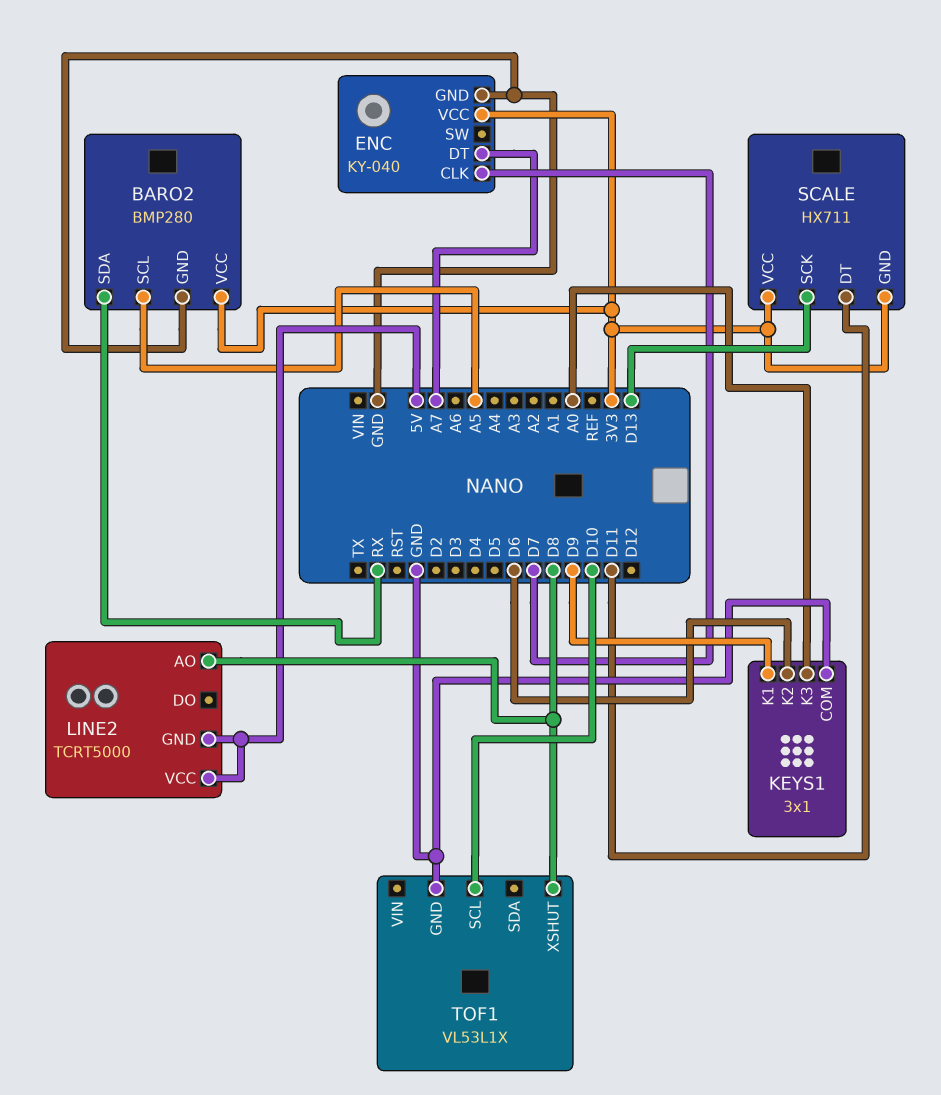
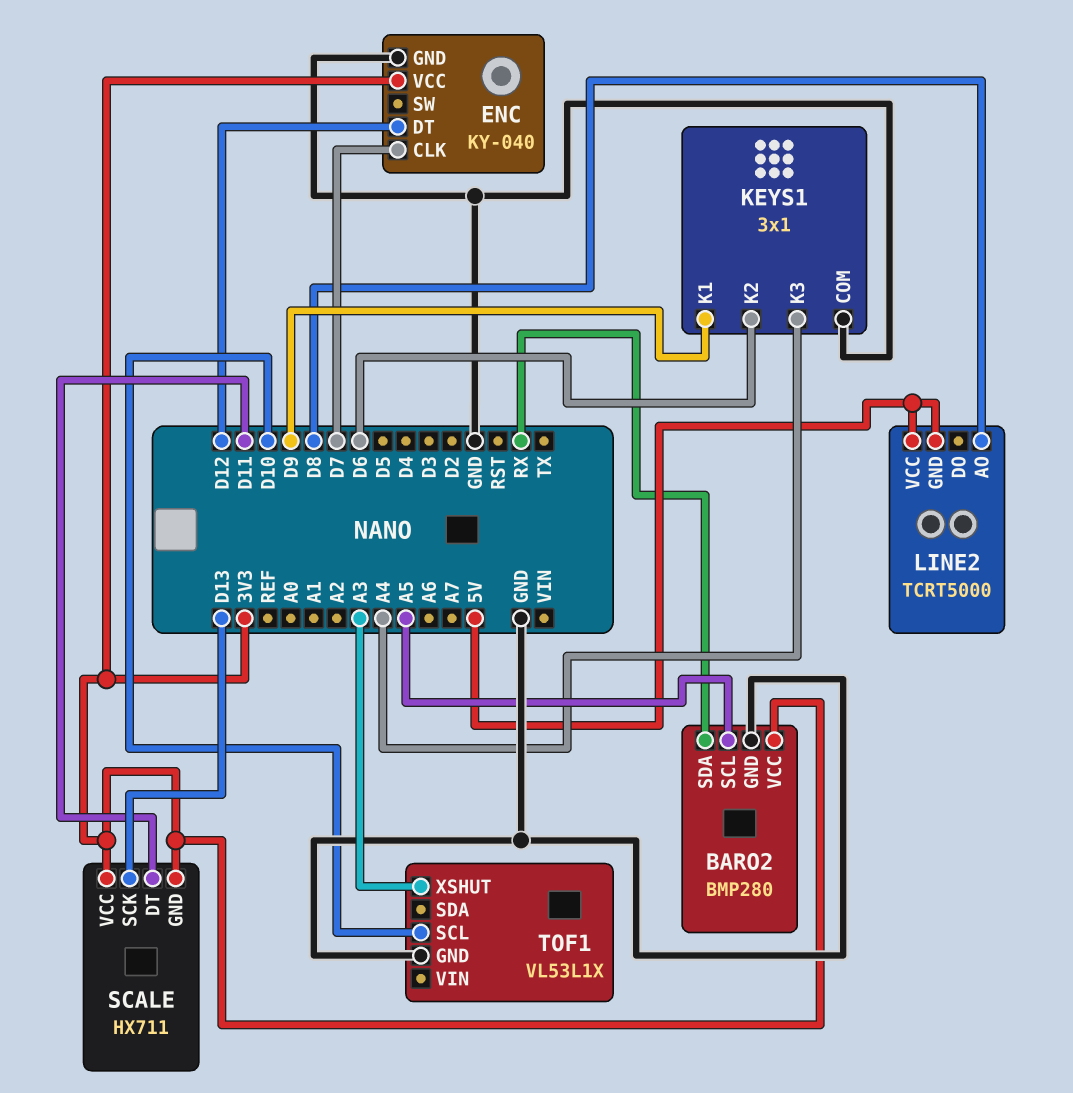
ENC pin DT: A7 -> D12
KEYS1 pin K3: A0 -> A4
TOF1 pin XSHUT: D8 -> A3

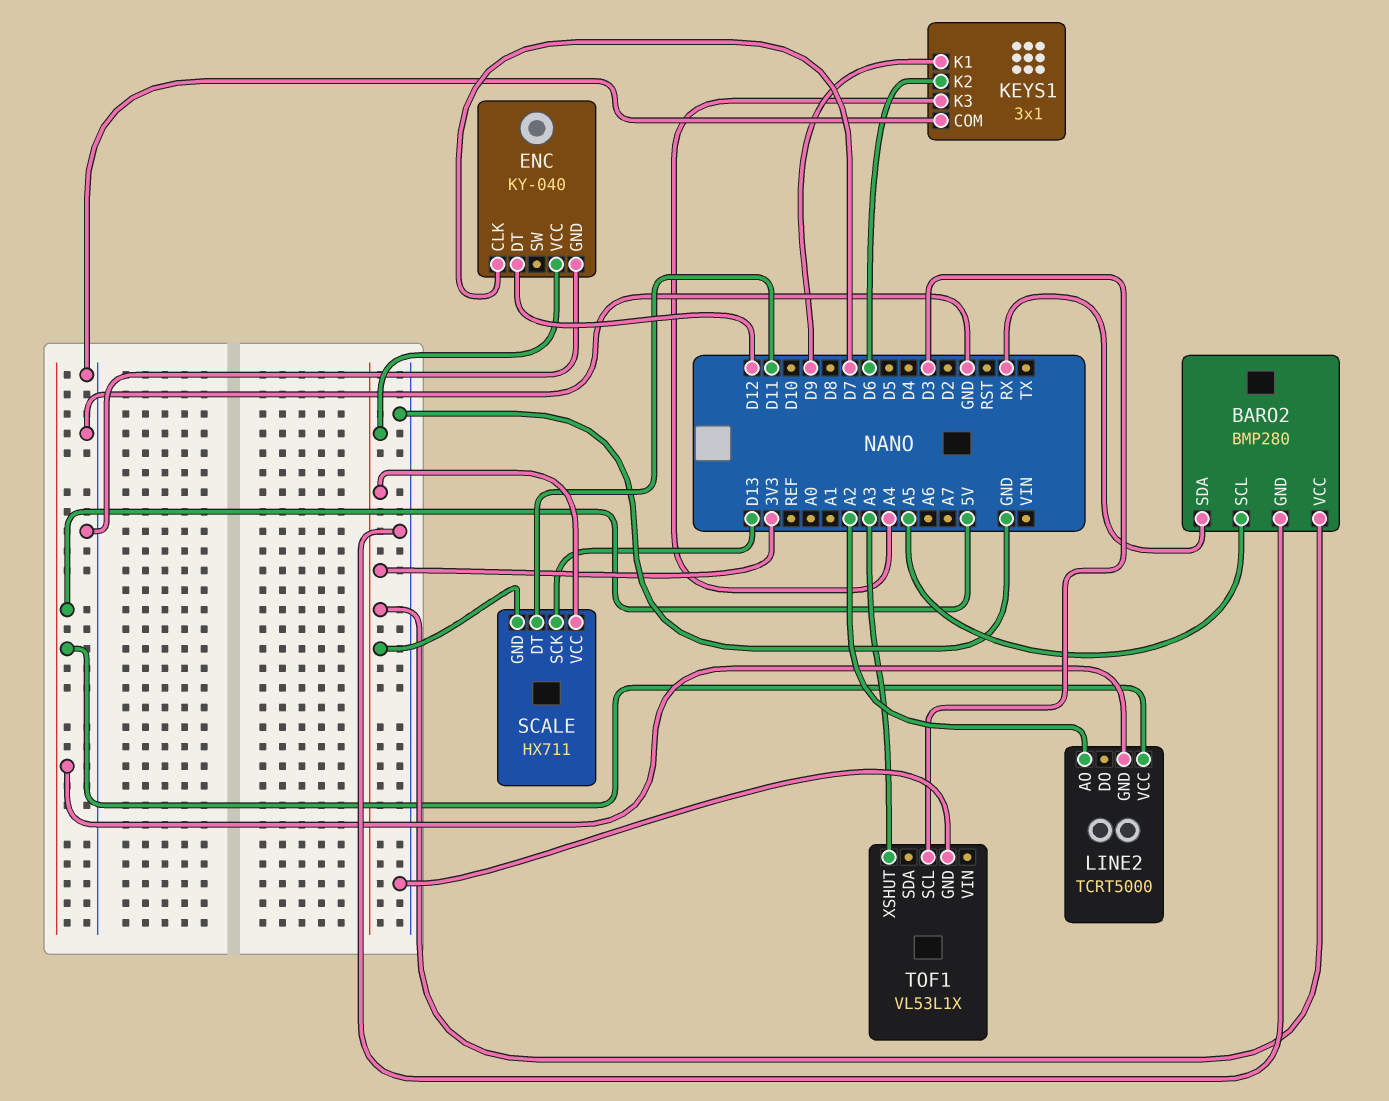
LINE2 pin AO: D8 -> A2
TOF1 pin SCL: D10 -> D3

